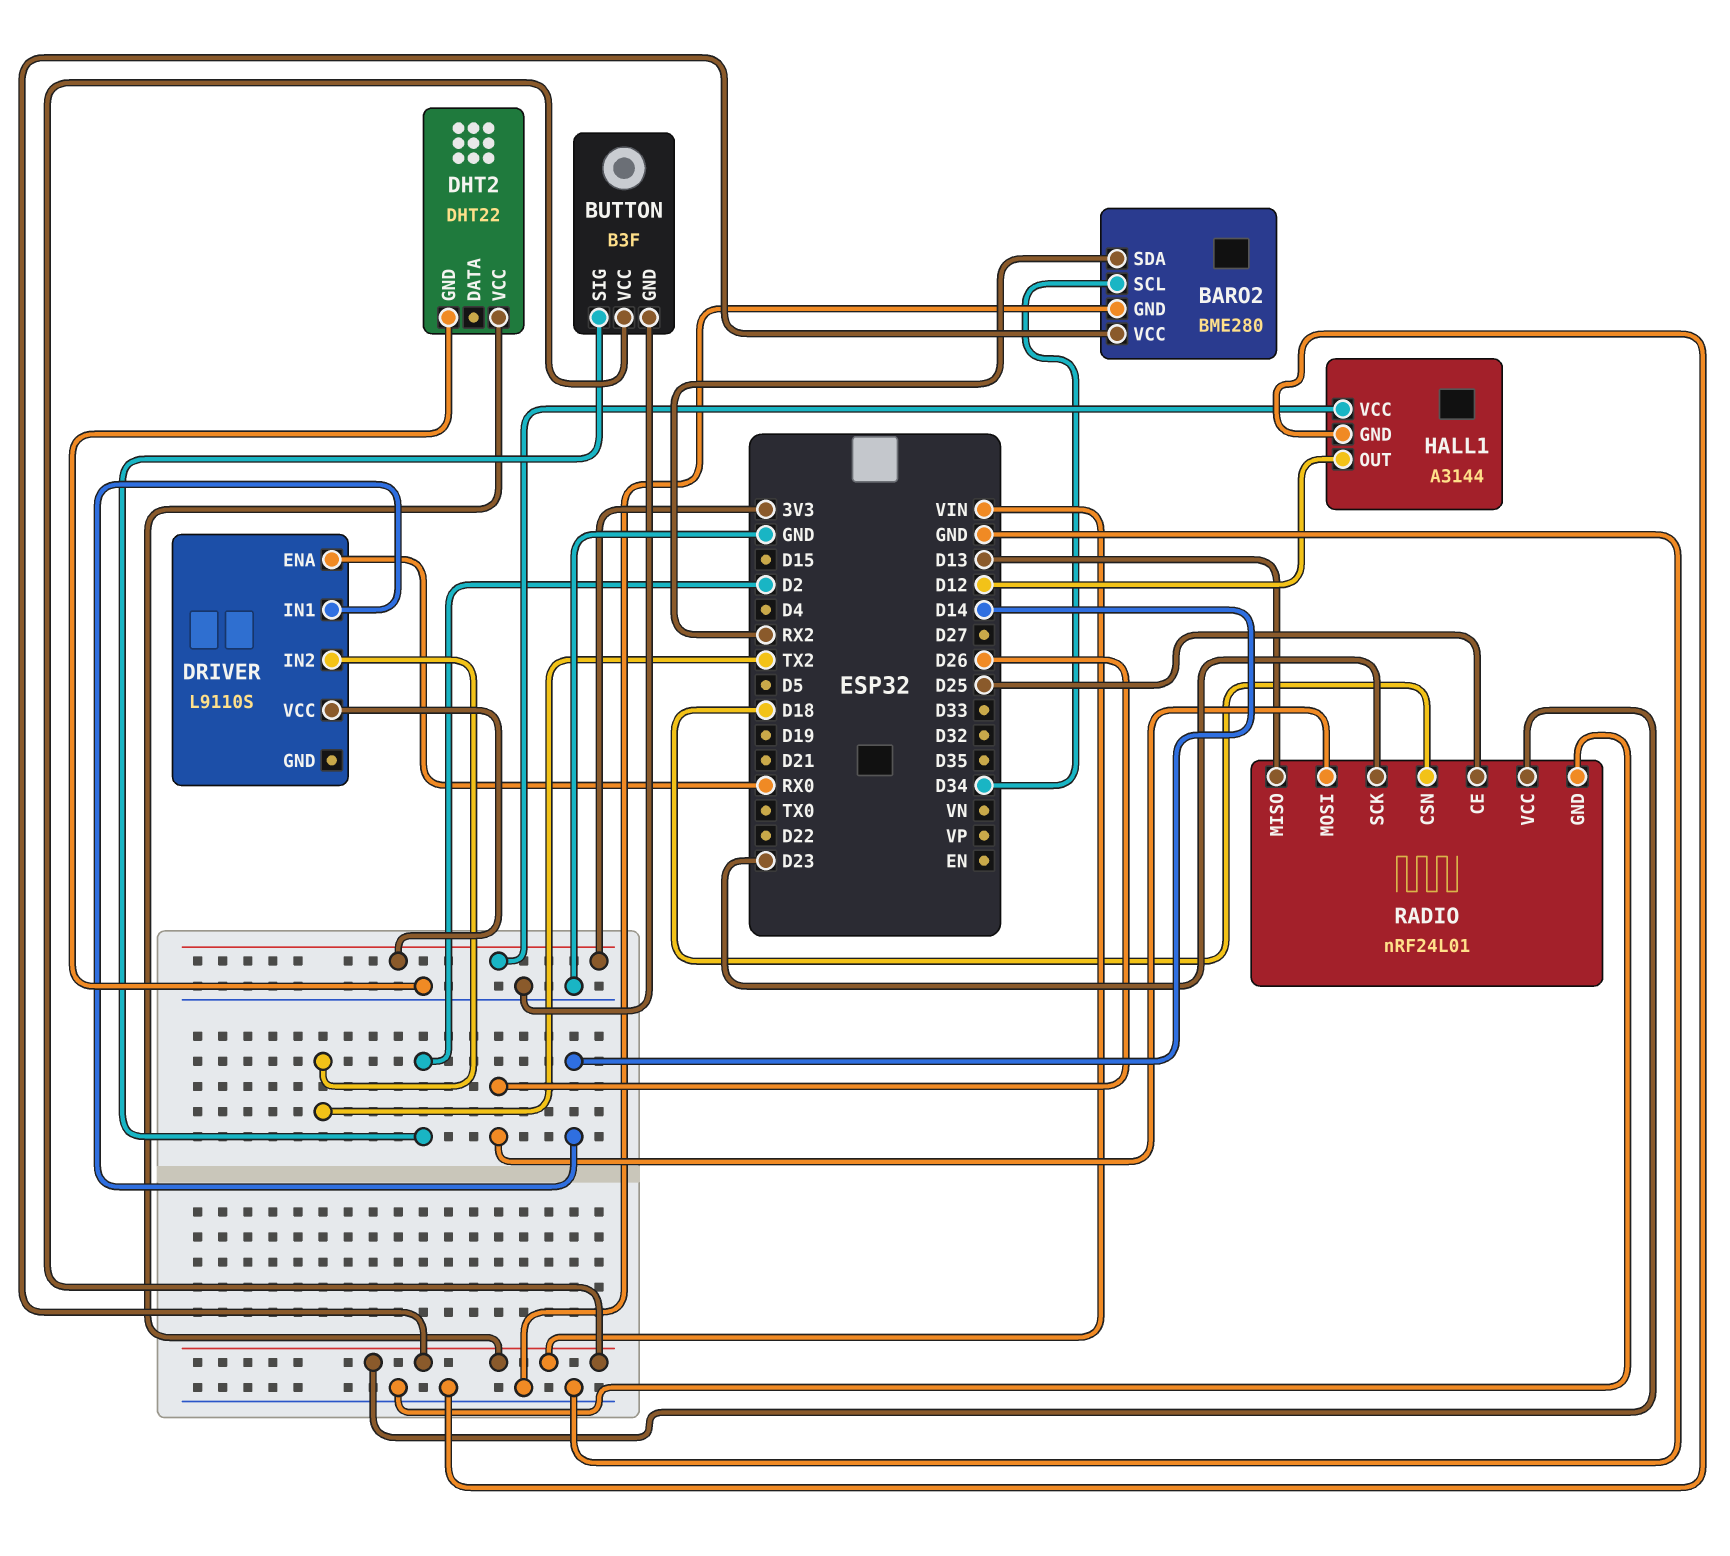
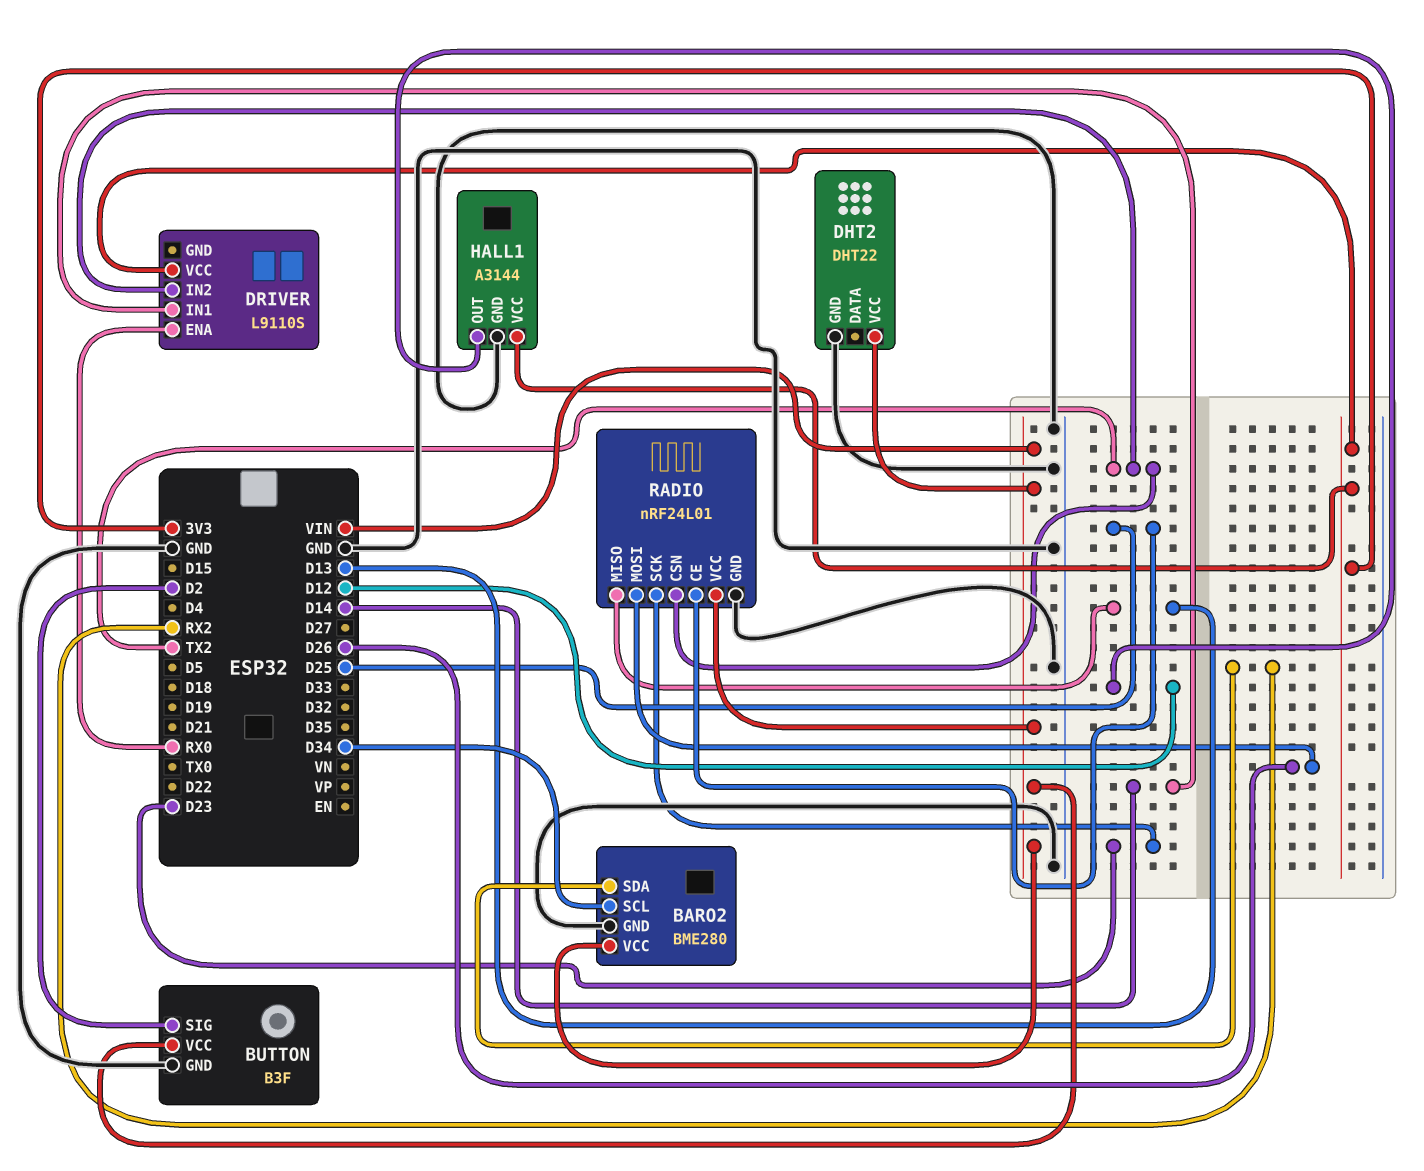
RADIO pin CSN: D18 -> TX2

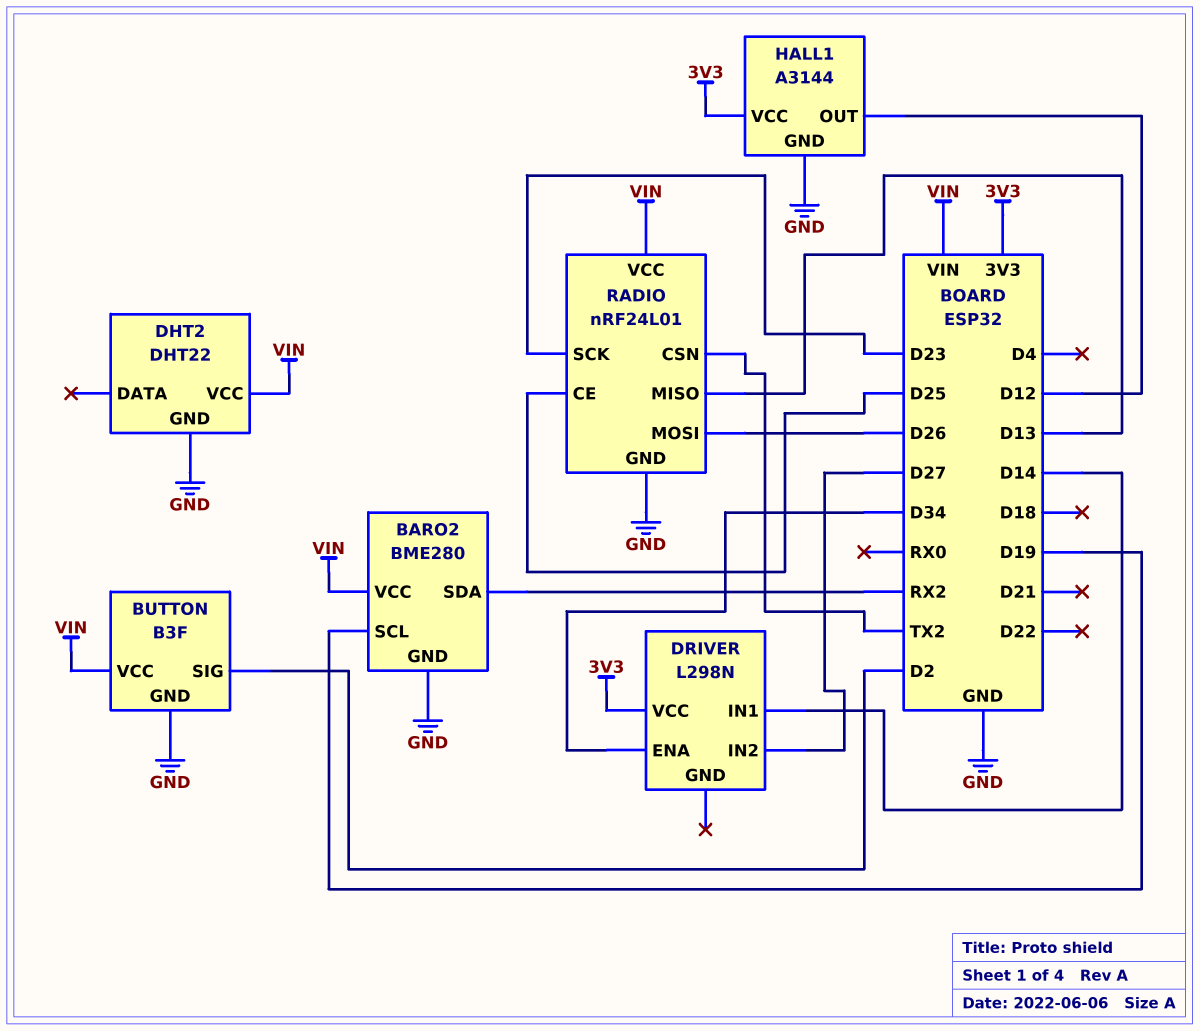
BARO2 pin SCL: D34 -> D19
DRIVER: L9110S -> L298N
DRIVER pin ENA: RX0 -> D34
DRIVER pin IN2: TX2 -> D27

